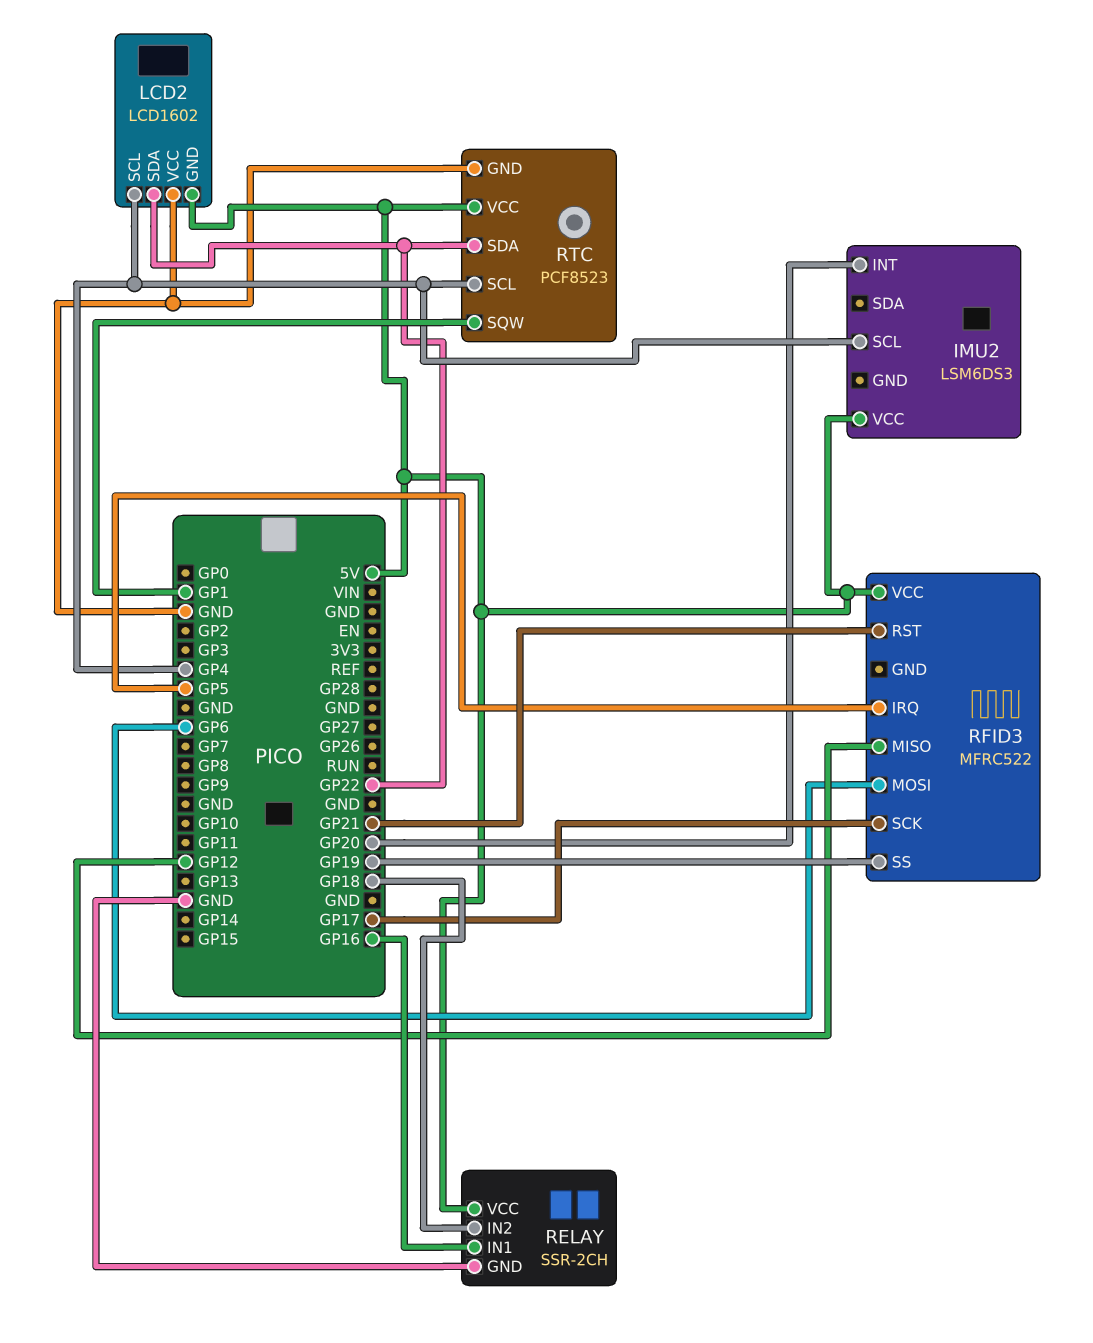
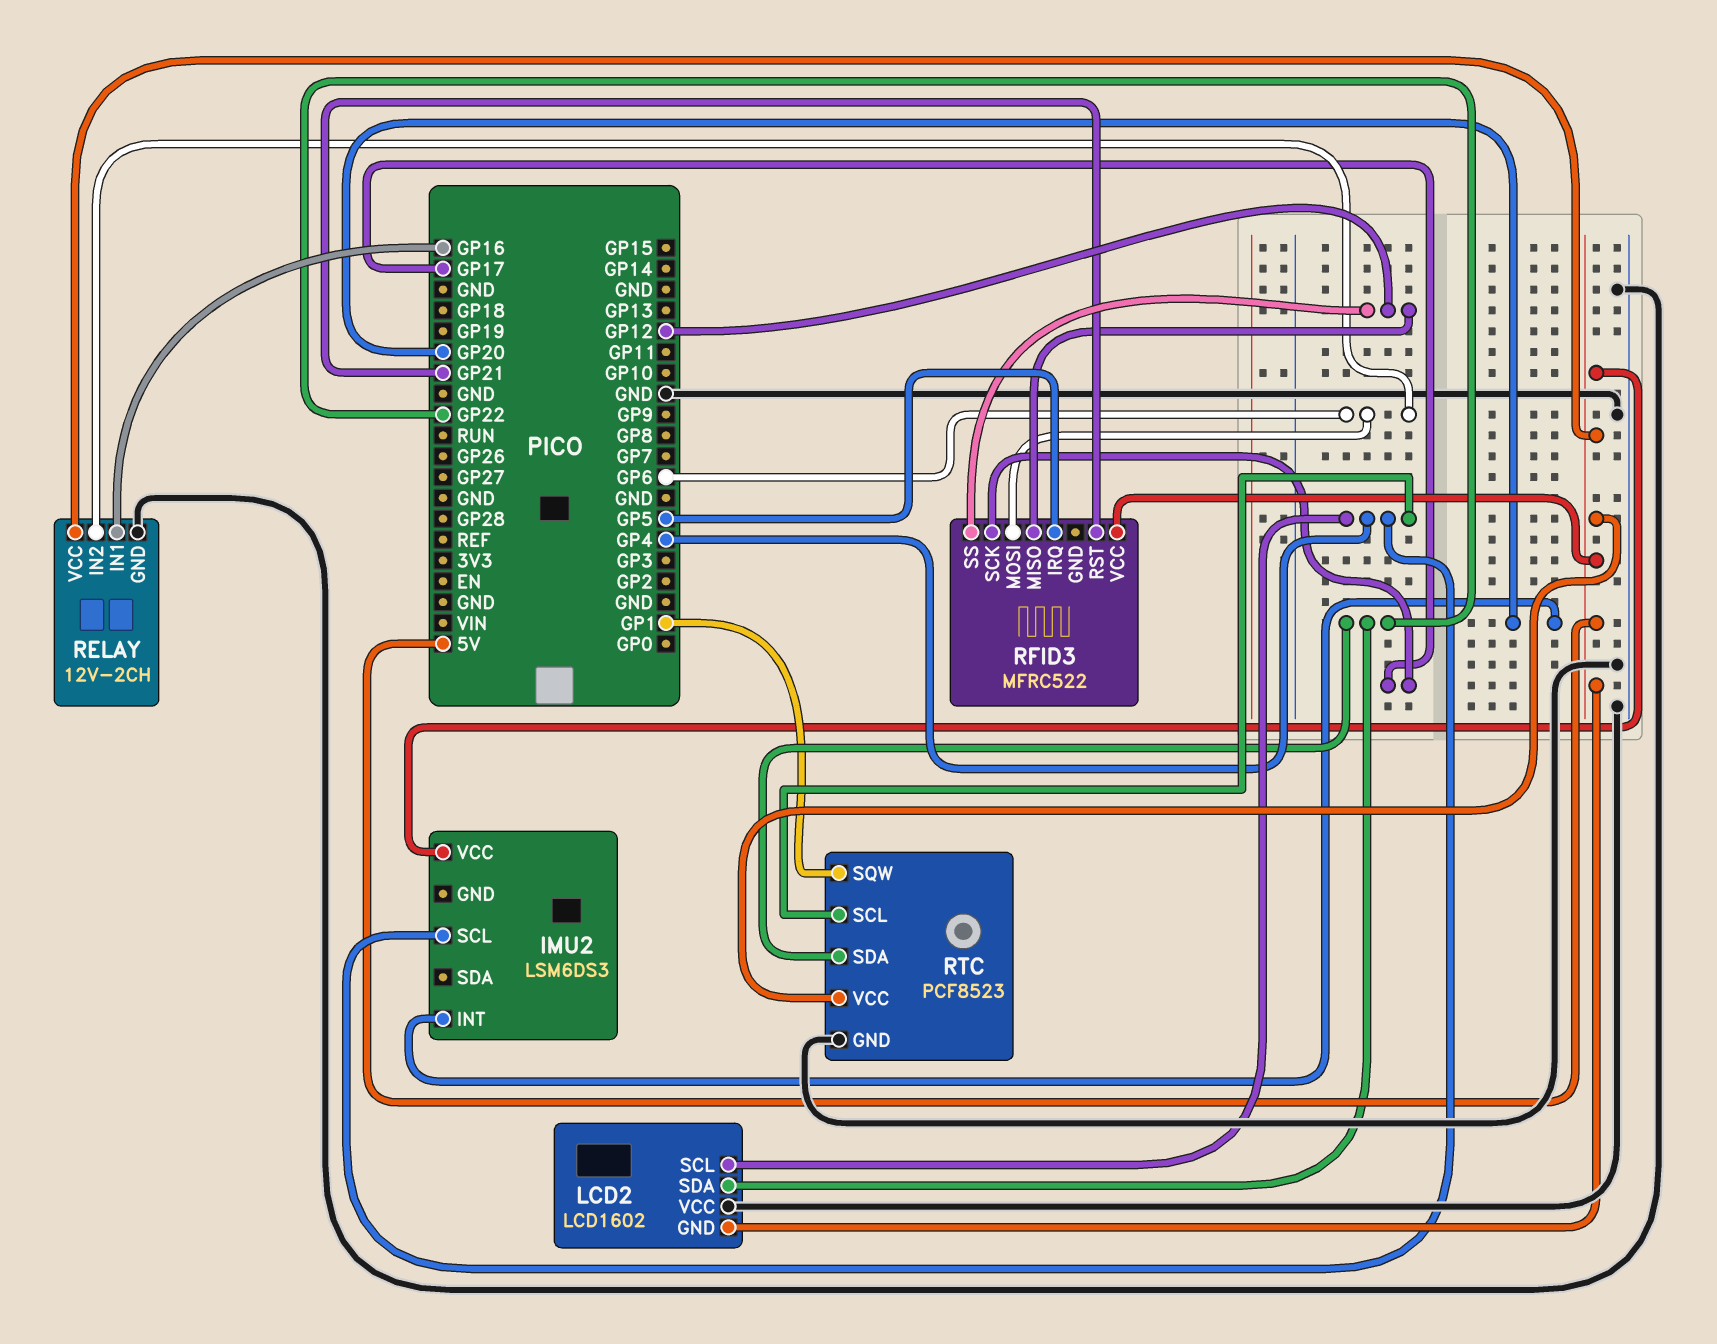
RELAY: SSR-2CH -> 12V-2CH
RELAY pin IN2: GP18 -> GP6
RFID3 pin SS: GP19 -> GP12

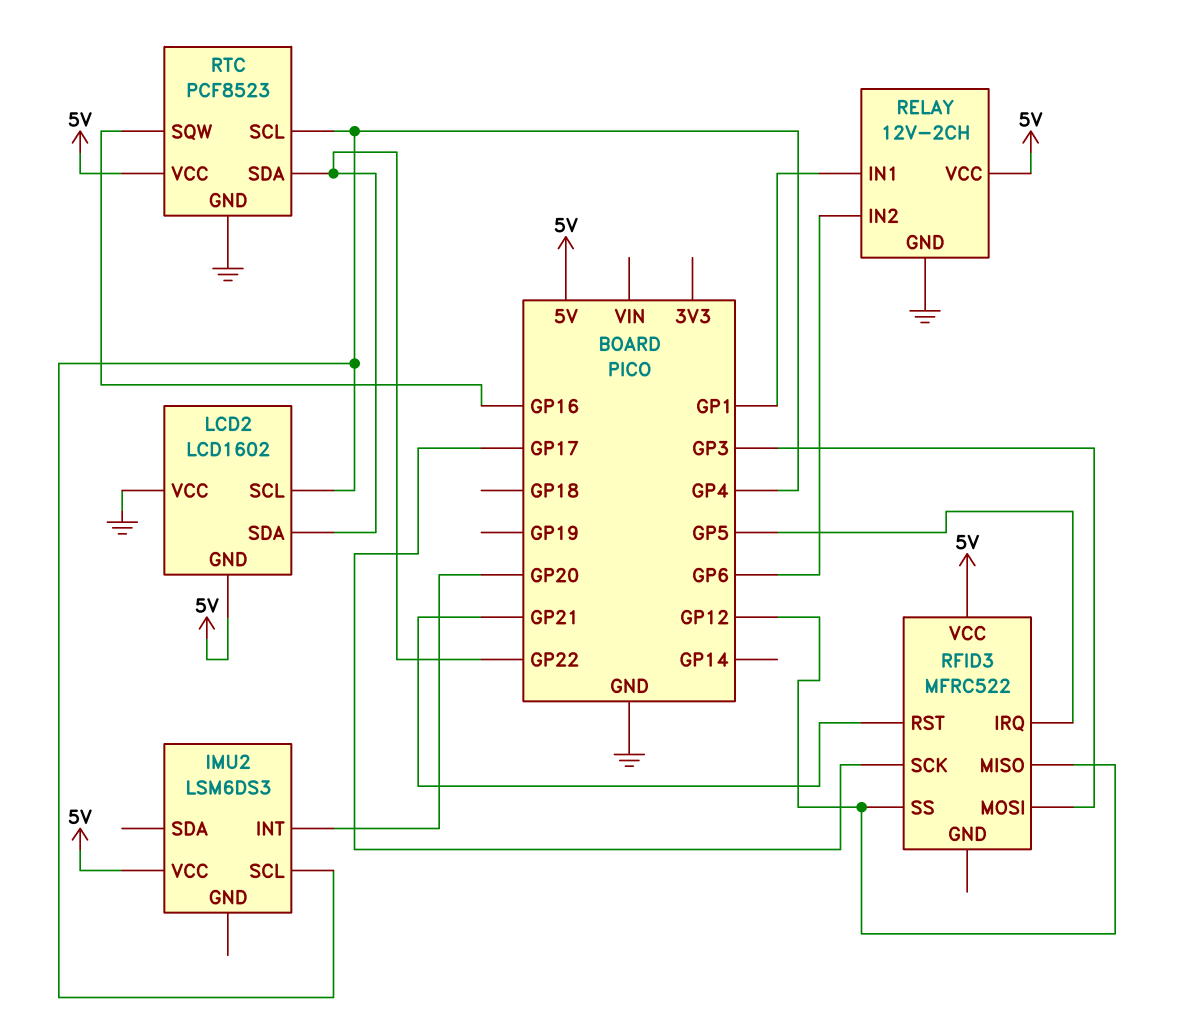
RELAY pin IN1: GP16 -> GP1
RFID3 pin MOSI: GP6 -> GP3
RTC pin SQW: GP1 -> GP16

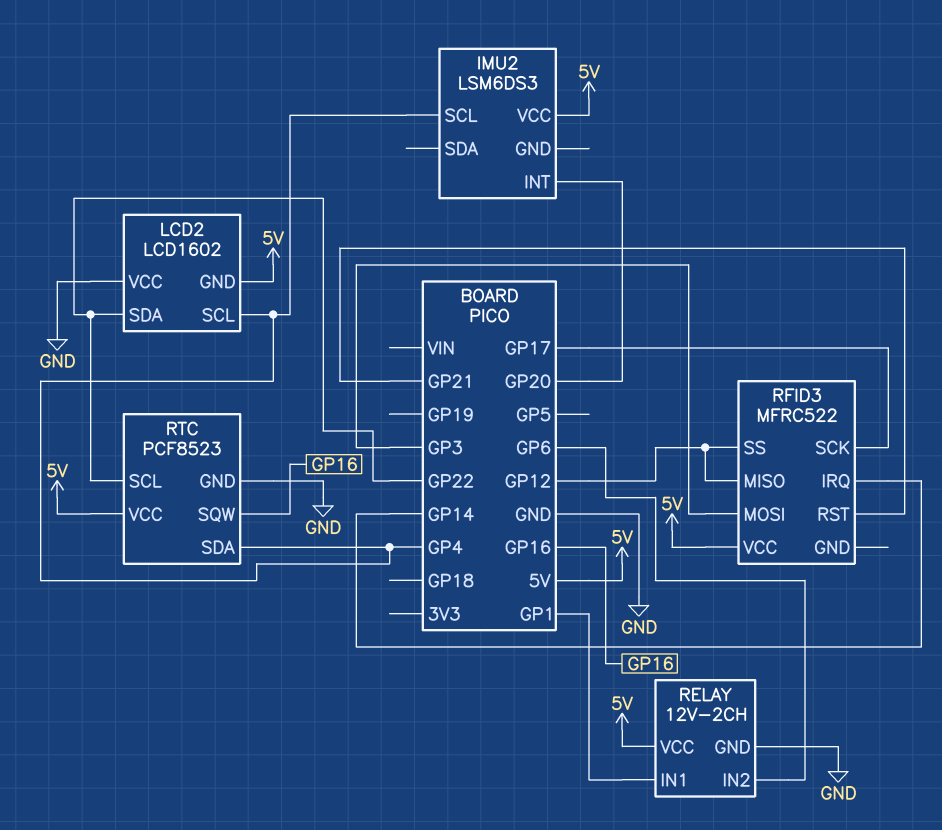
RFID3 pin IRQ: GP5 -> GP14
RTC pin SCL: GP4 -> GP22
RTC pin SDA: GP22 -> GP4

